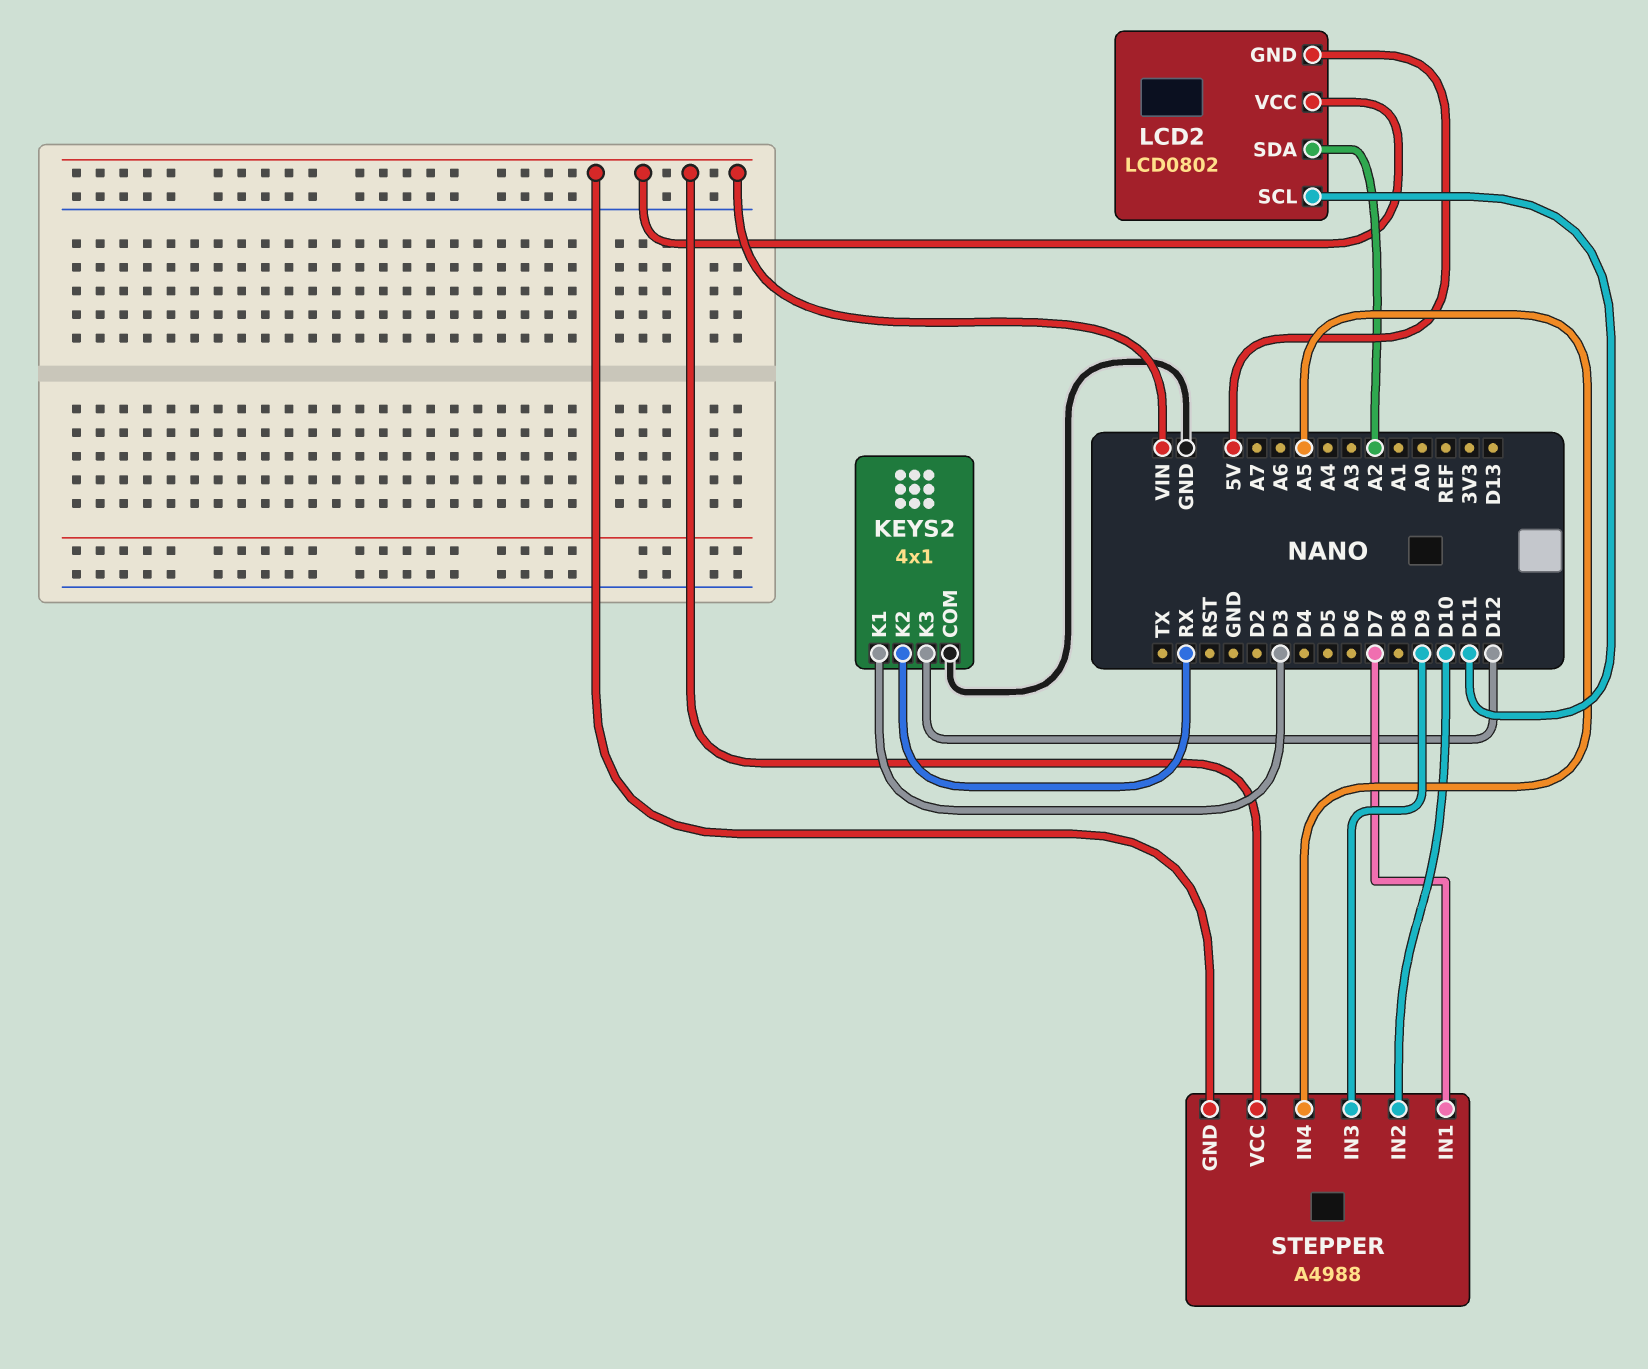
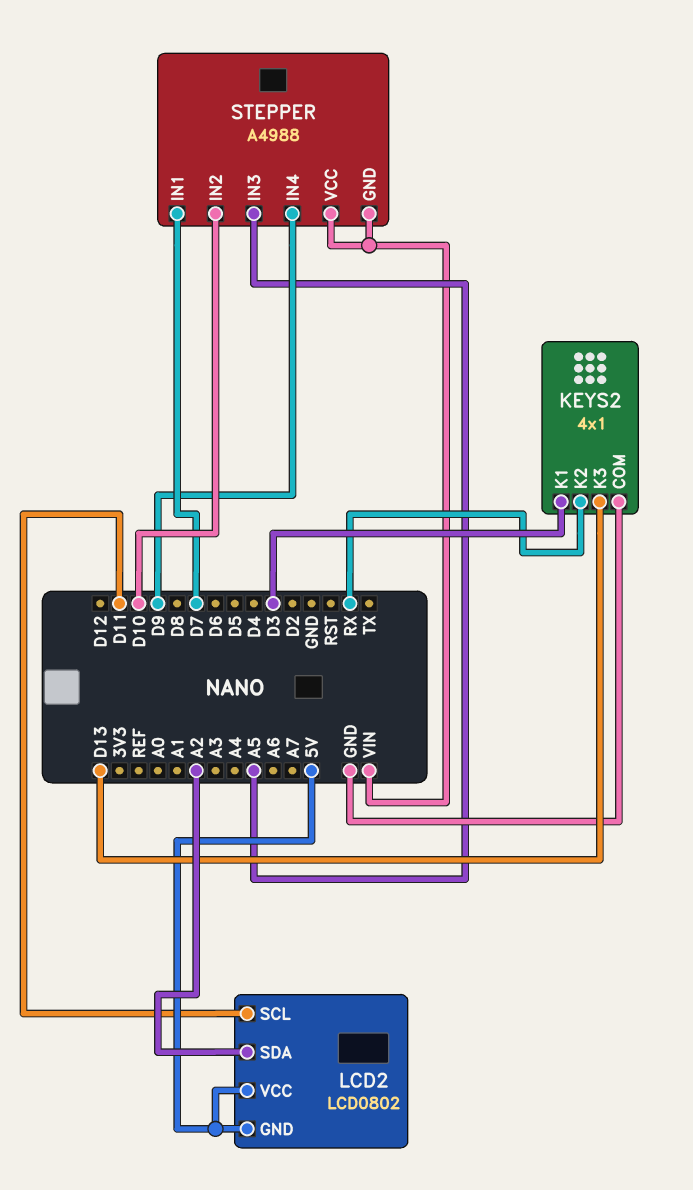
KEYS2 pin K3: D12 -> D13
LCD2 pin VCC: VIN -> 5V
STEPPER pin IN3: D9 -> A5
STEPPER pin IN4: A5 -> D9

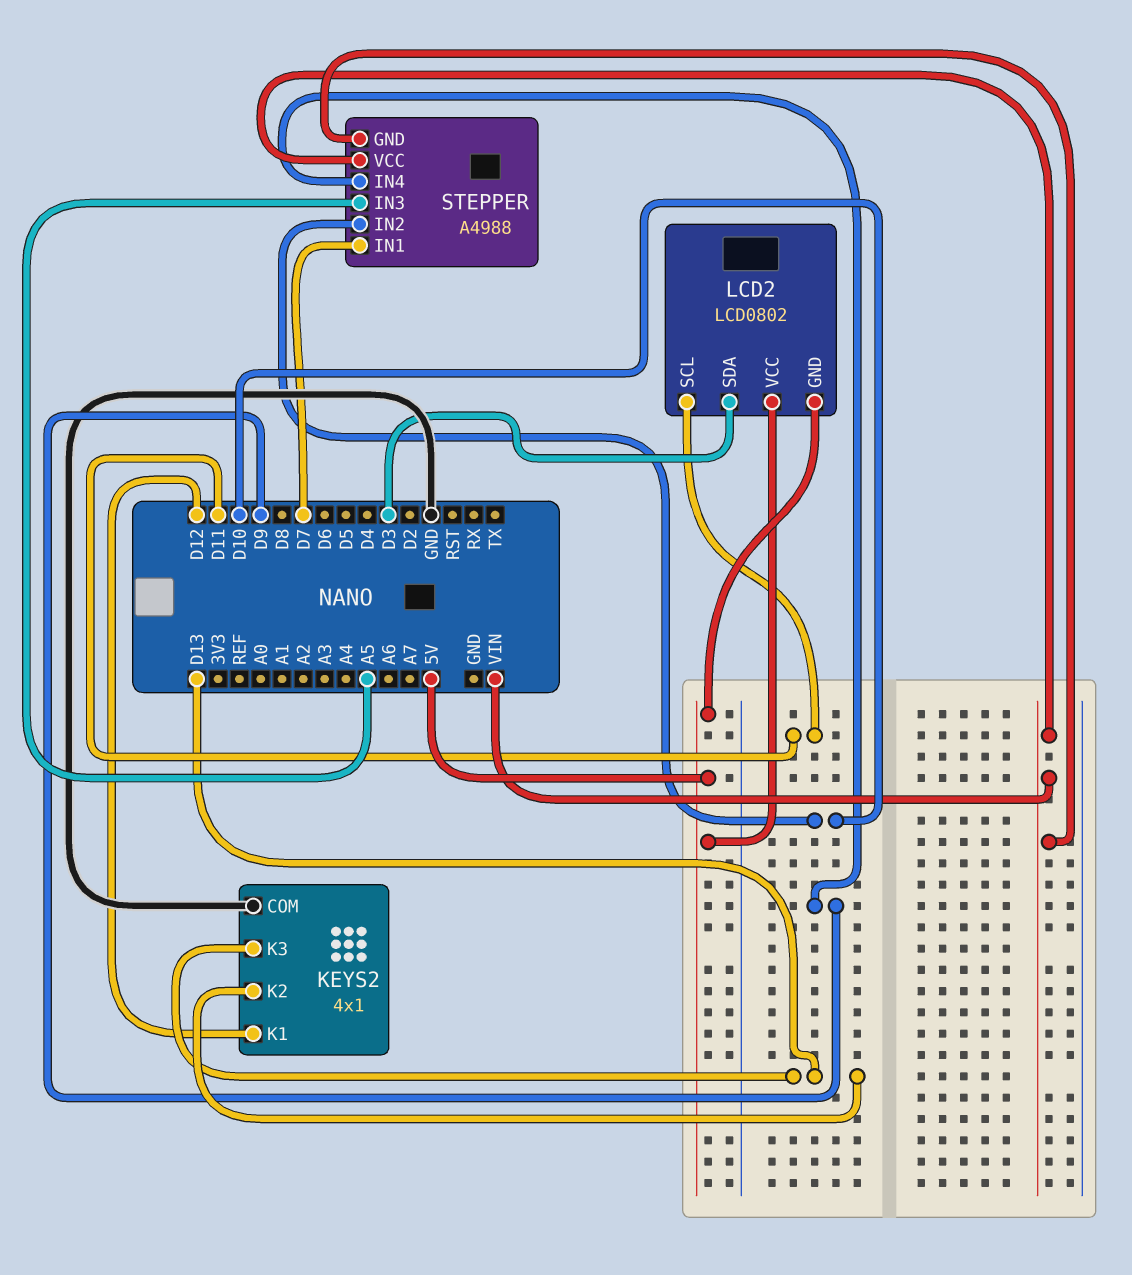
KEYS2 pin K1: D3 -> D12
KEYS2 pin K2: RX -> D13
LCD2 pin SDA: A2 -> D3

